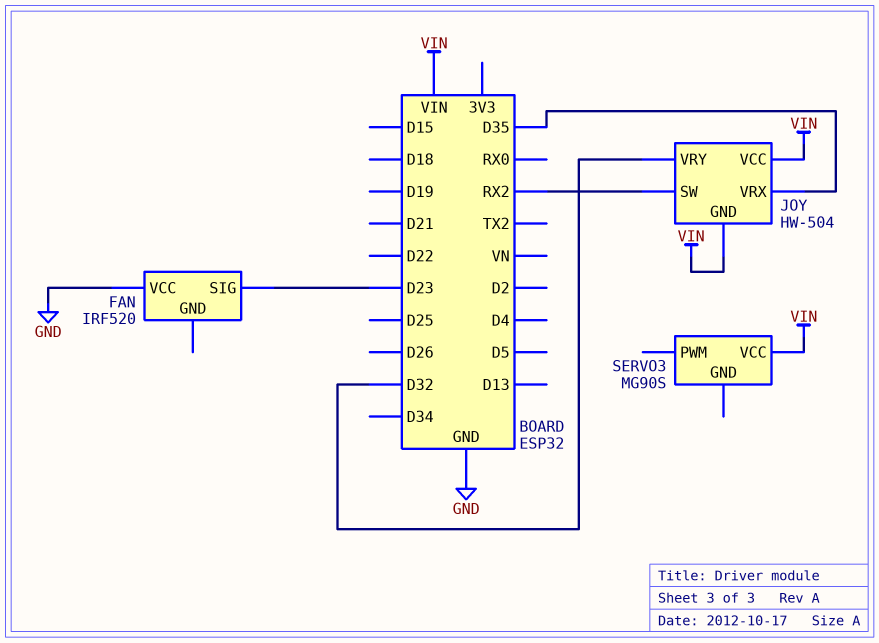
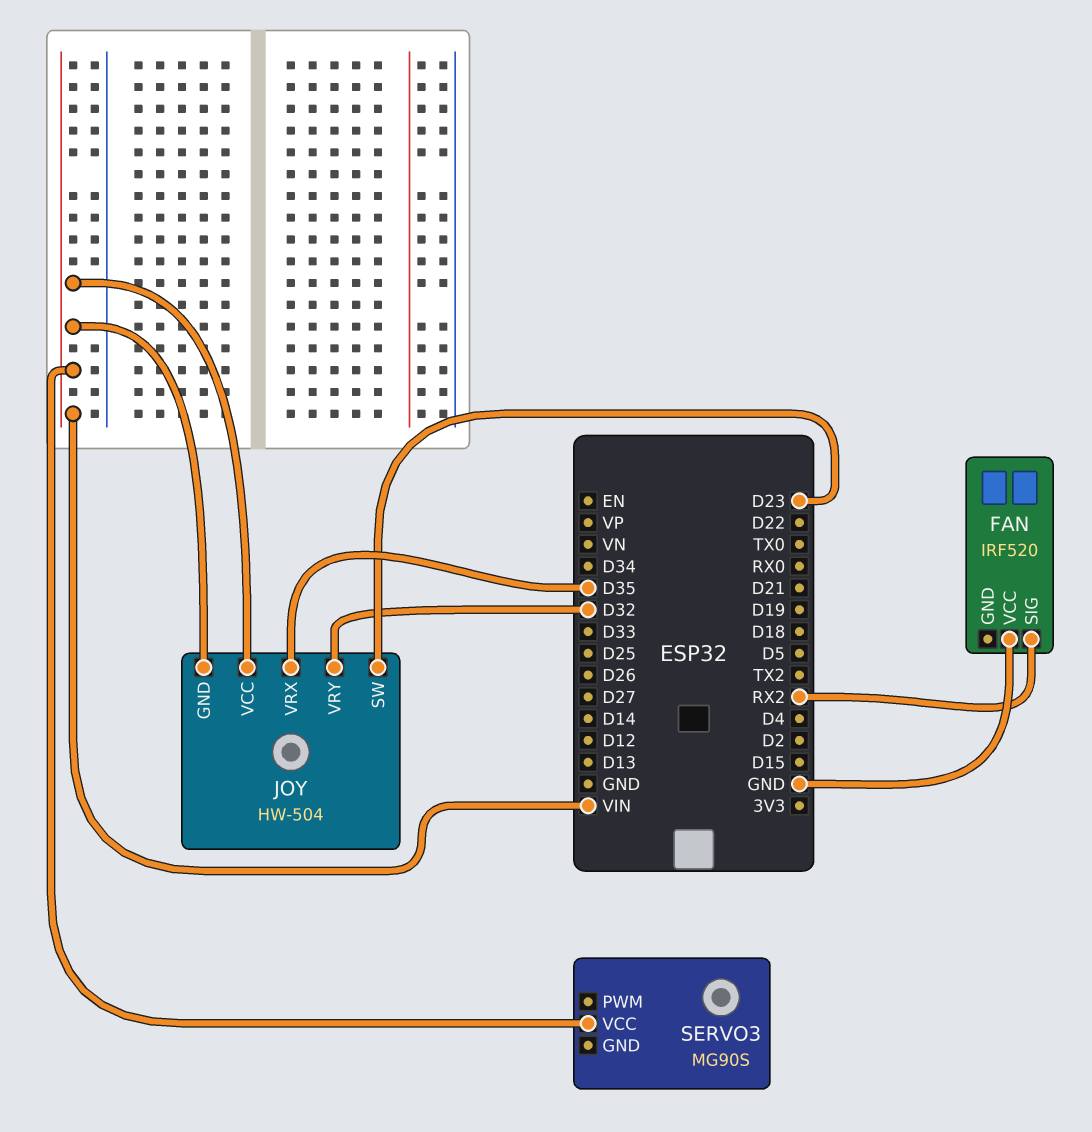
FAN pin SIG: D23 -> RX2
JOY pin SW: RX2 -> D23

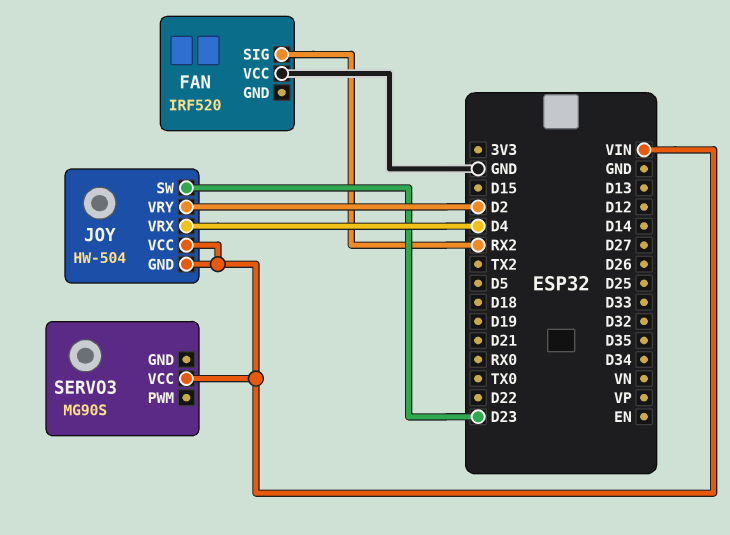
JOY pin VRX: D35 -> D4
JOY pin VRY: D32 -> D2

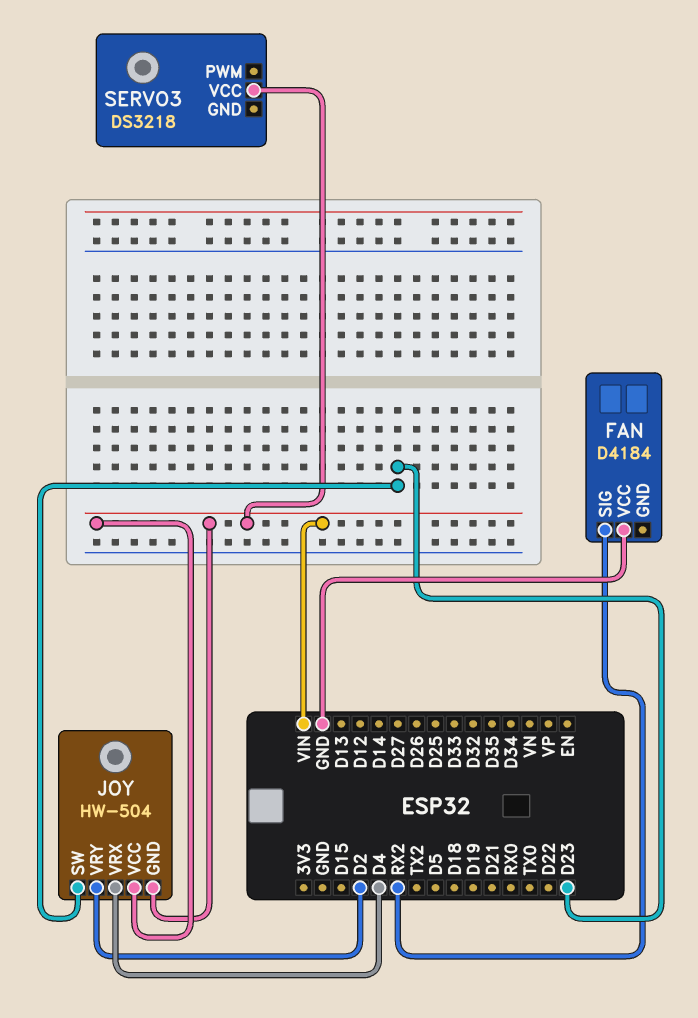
FAN: IRF520 -> D4184
SERVO3: MG90S -> DS3218

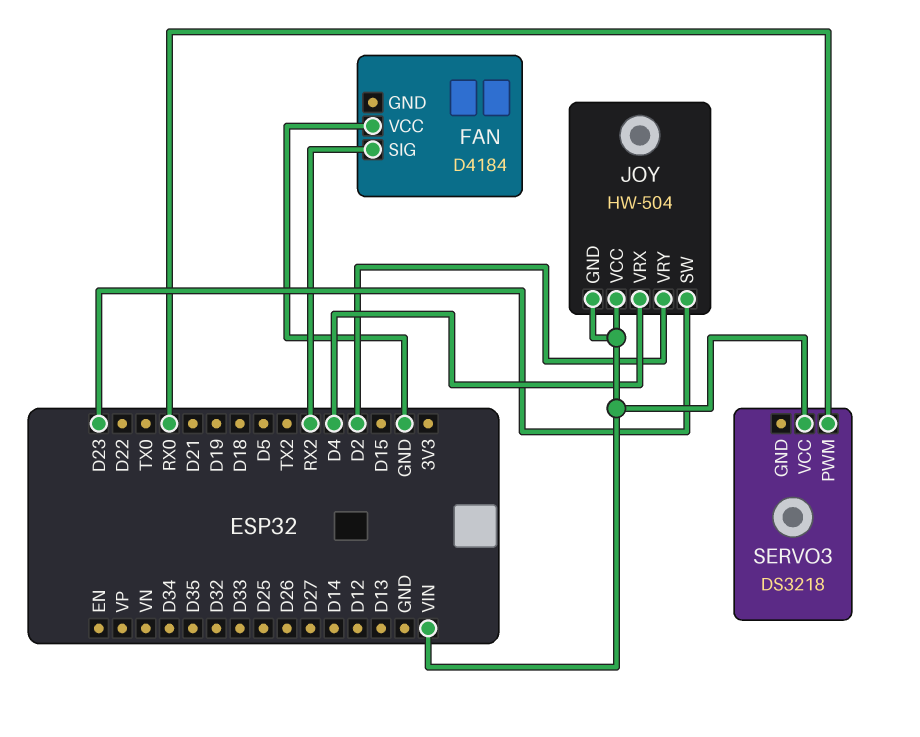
SERVO3 pin PWM: none -> RX0

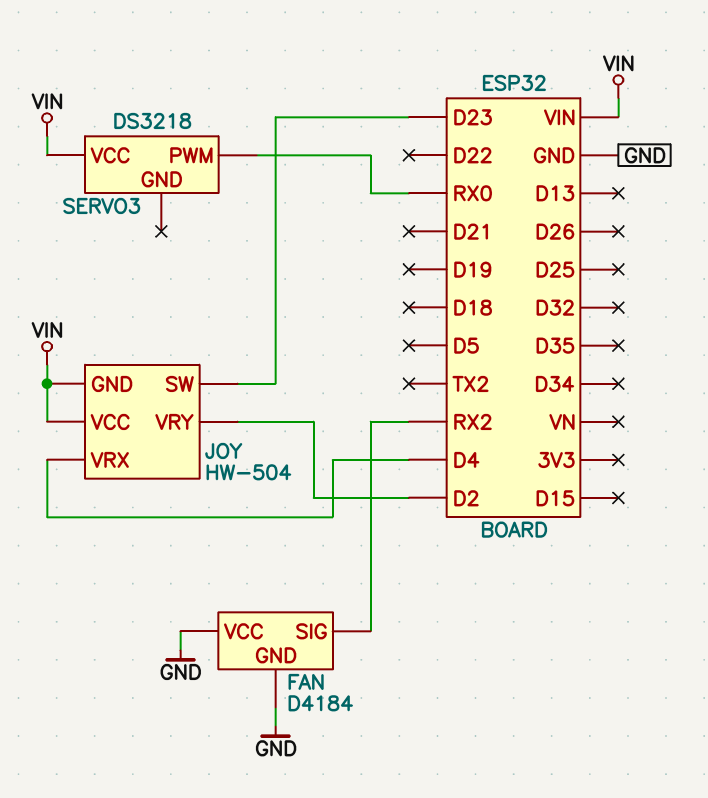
FAN pin GND: none -> GND

